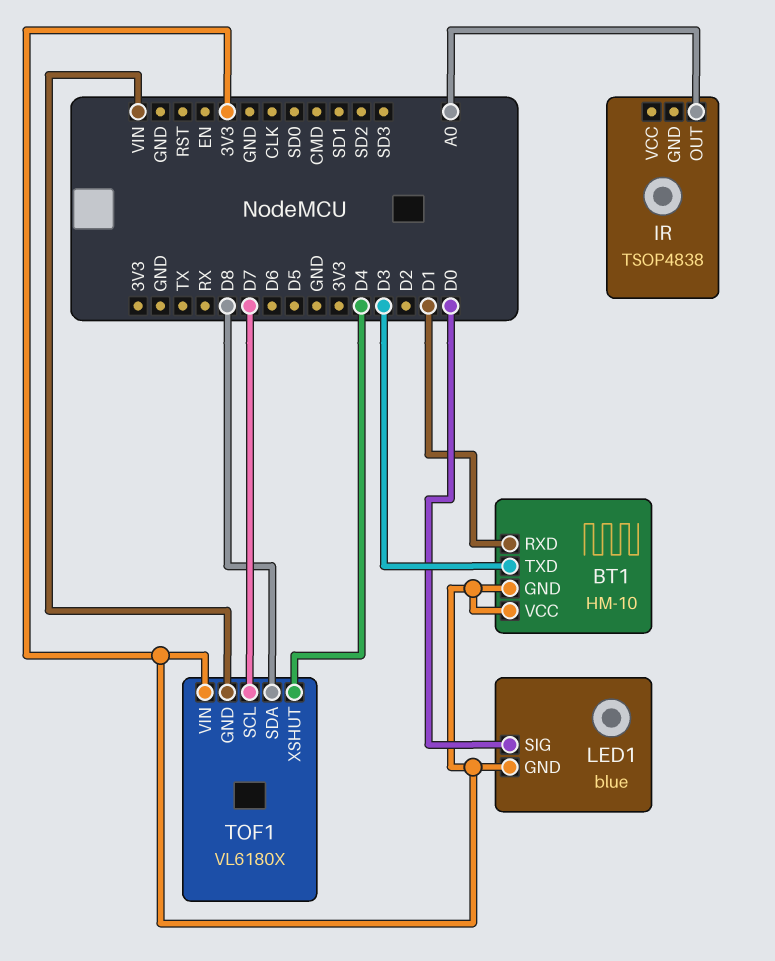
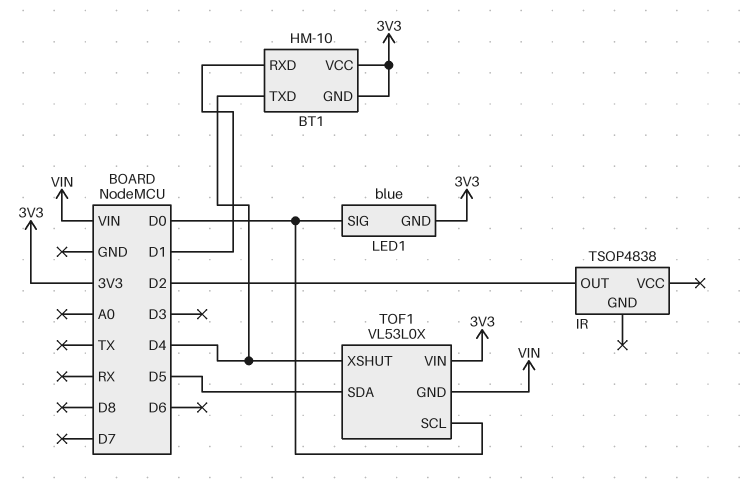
BT1 pin TXD: D3 -> D4
IR pin OUT: A0 -> D2
TOF1: VL6180X -> VL53L0X
TOF1 pin SCL: D7 -> D0
TOF1 pin SDA: D8 -> D5

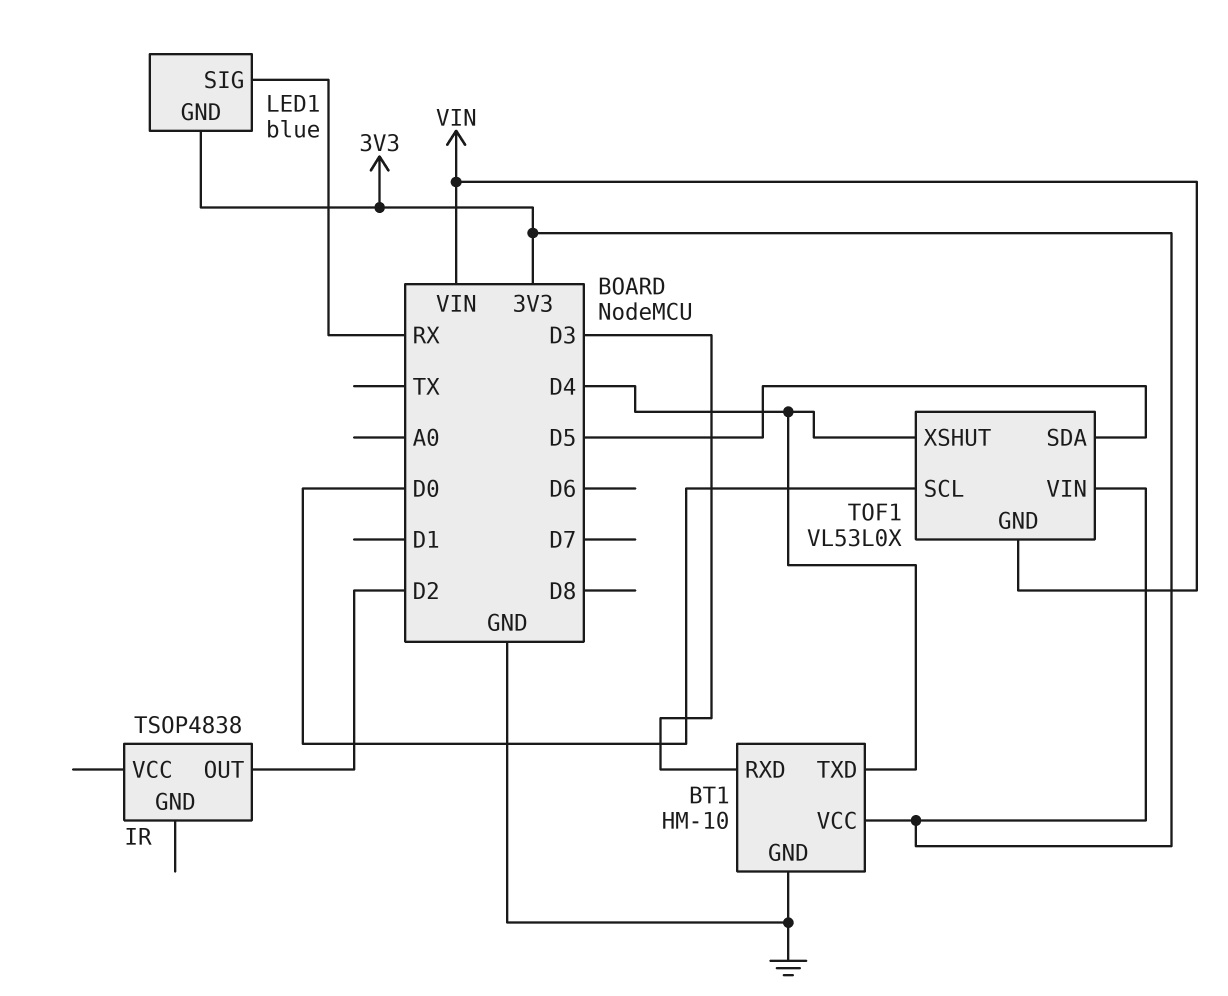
BT1 pin GND: 3V3 -> GND
BT1 pin RXD: D1 -> D3
LED1 pin SIG: D0 -> RX

